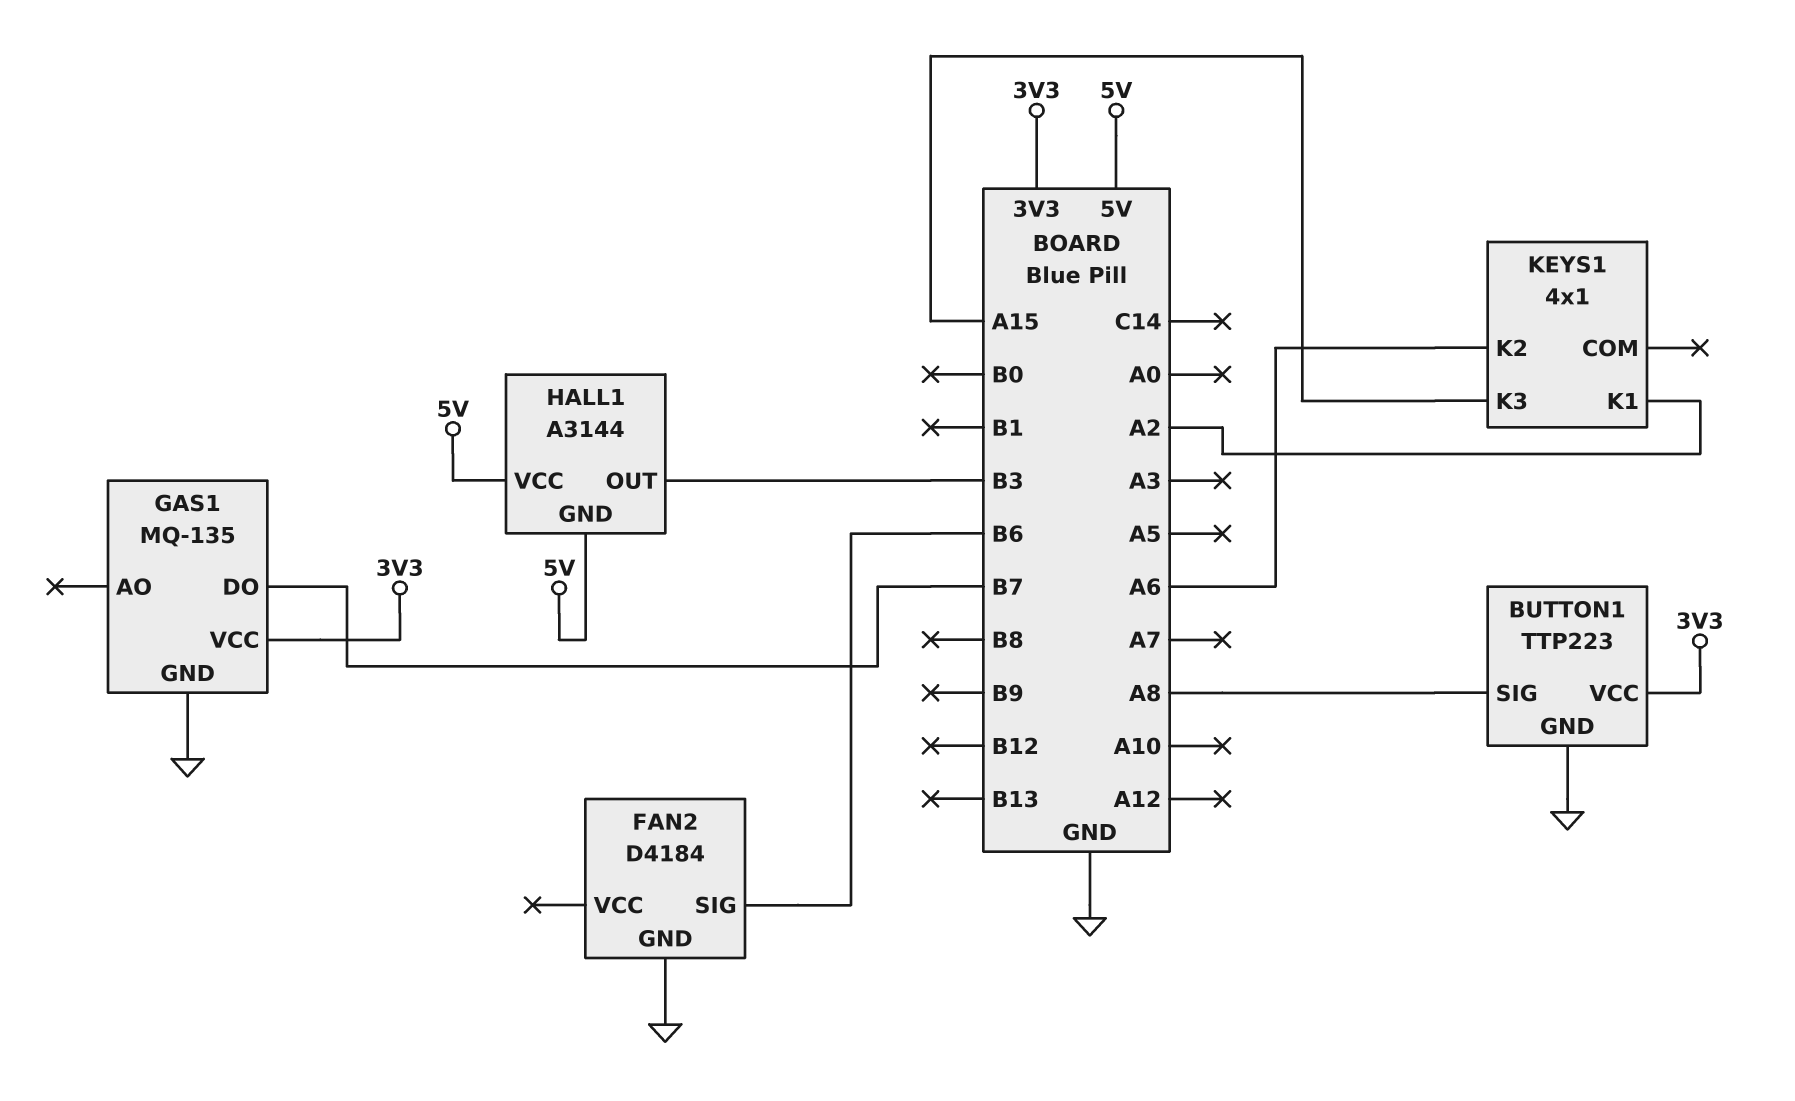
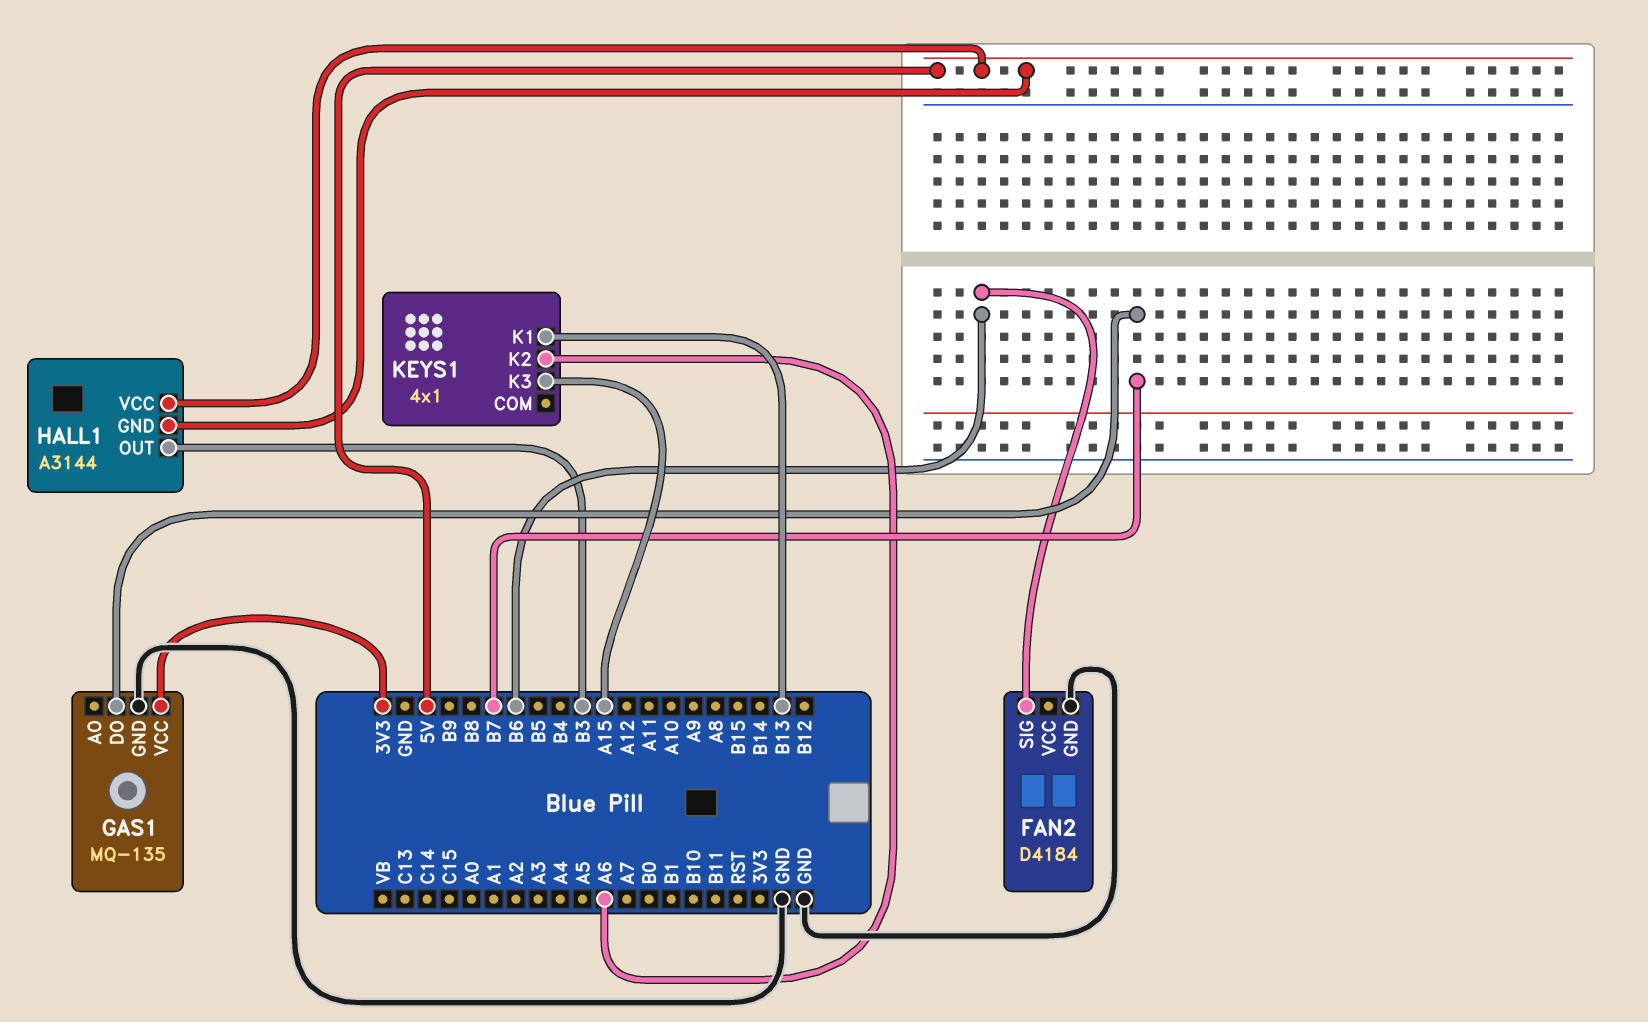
BUTTON1: TTP223 -> none
BUTTON1 pin GND: GND -> none
BUTTON1 pin SIG: A8 -> none
BUTTON1 pin VCC: 3V3 -> none
KEYS1 pin K1: A2 -> B13

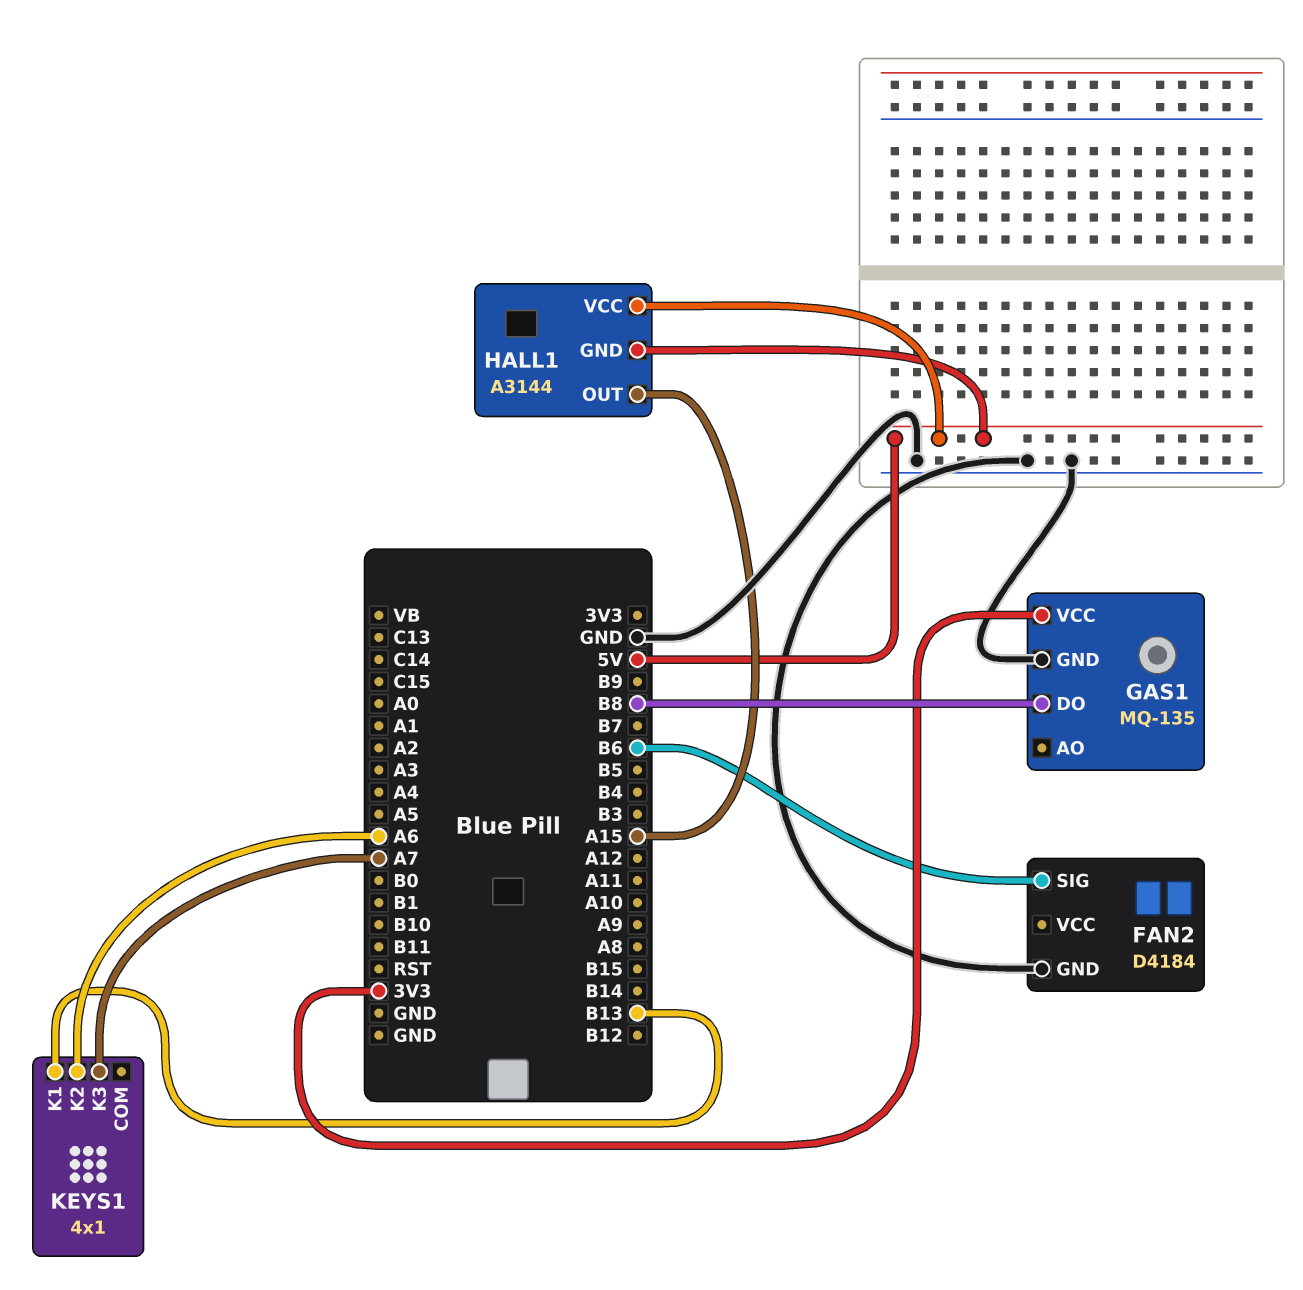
GAS1 pin DO: B7 -> B8
HALL1 pin OUT: B3 -> A15
KEYS1 pin K3: A15 -> A7

